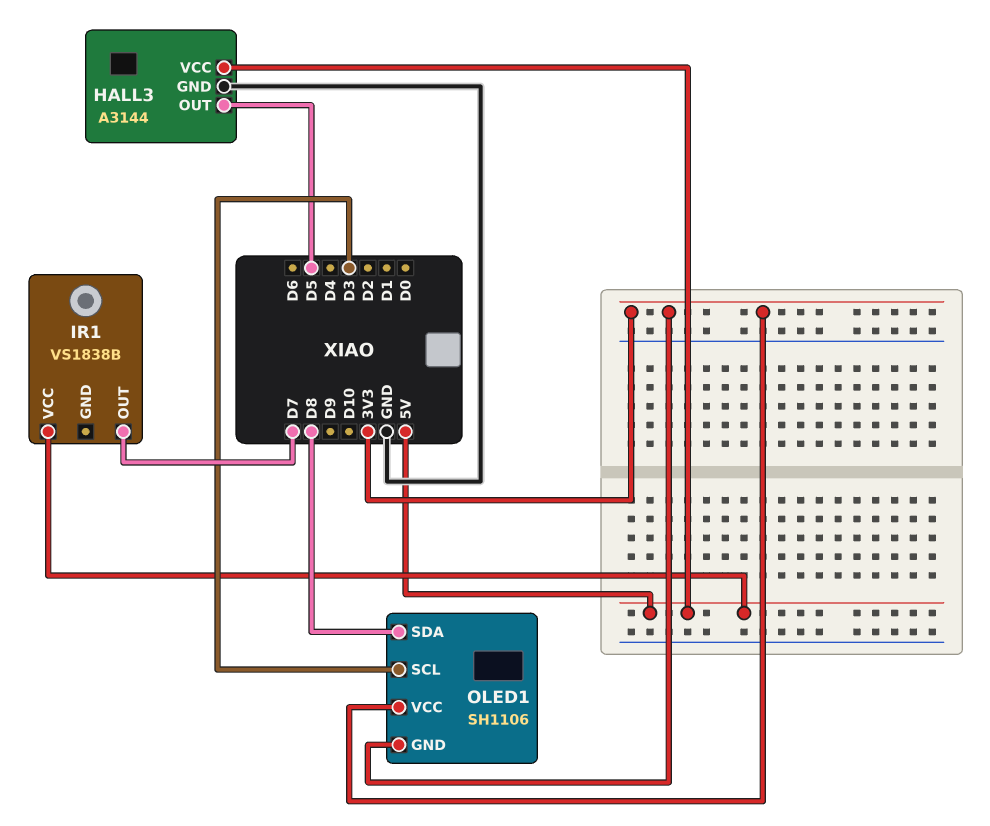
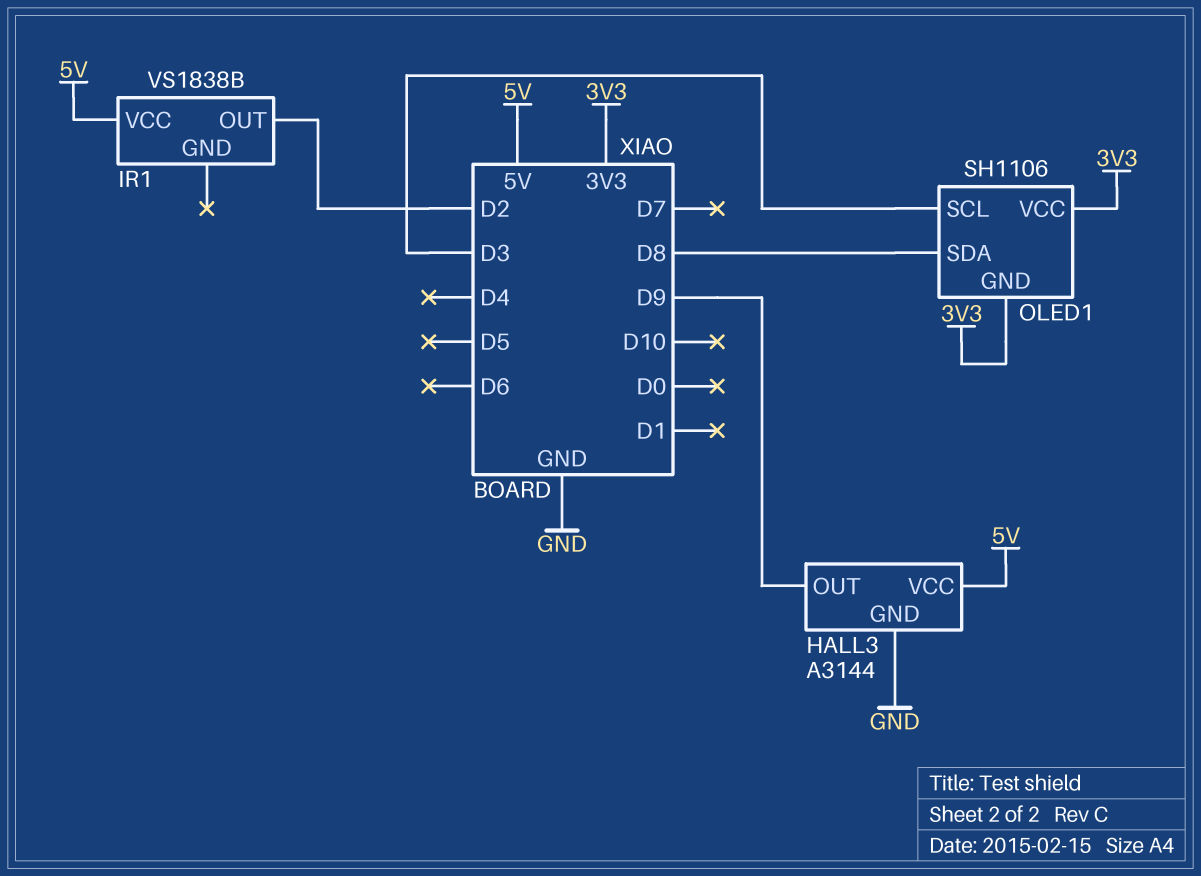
HALL3 pin OUT: D5 -> D9
IR1 pin OUT: D7 -> D2

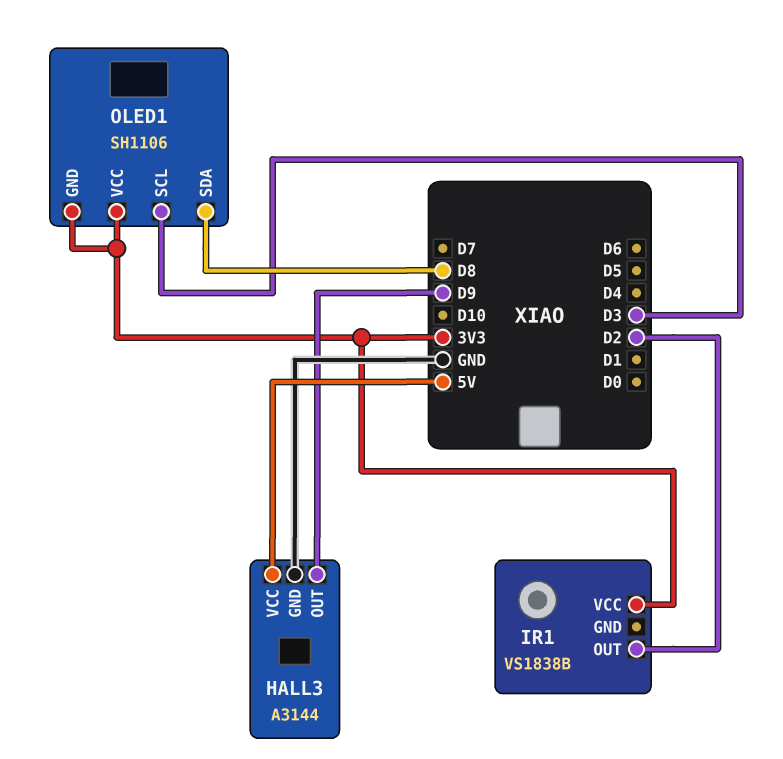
IR1 pin VCC: 5V -> 3V3

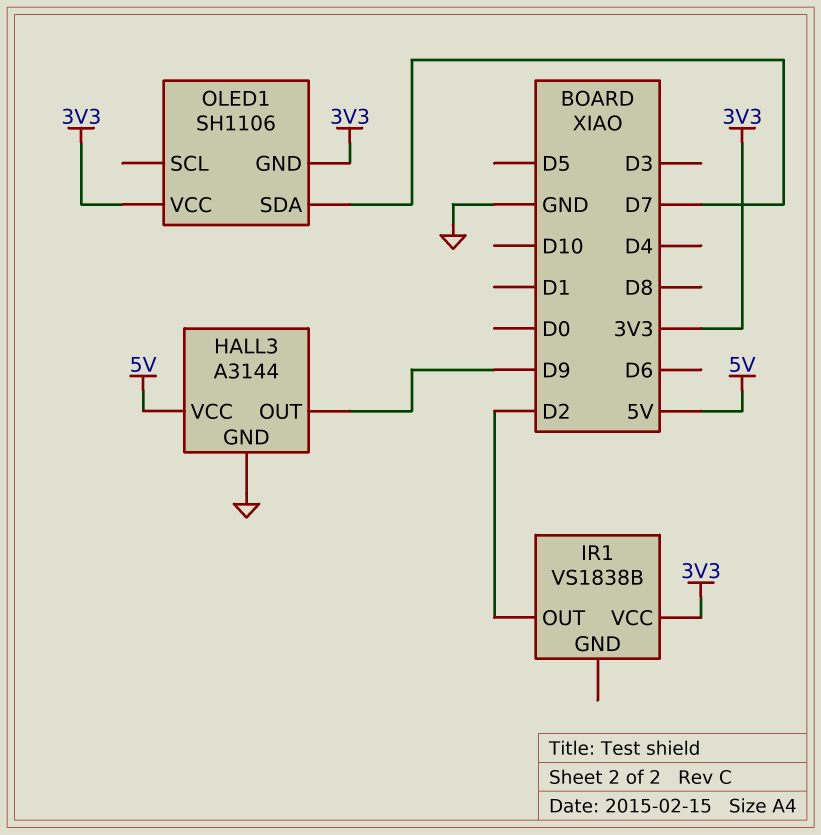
OLED1 pin SCL: D3 -> none
OLED1 pin SDA: D8 -> D7

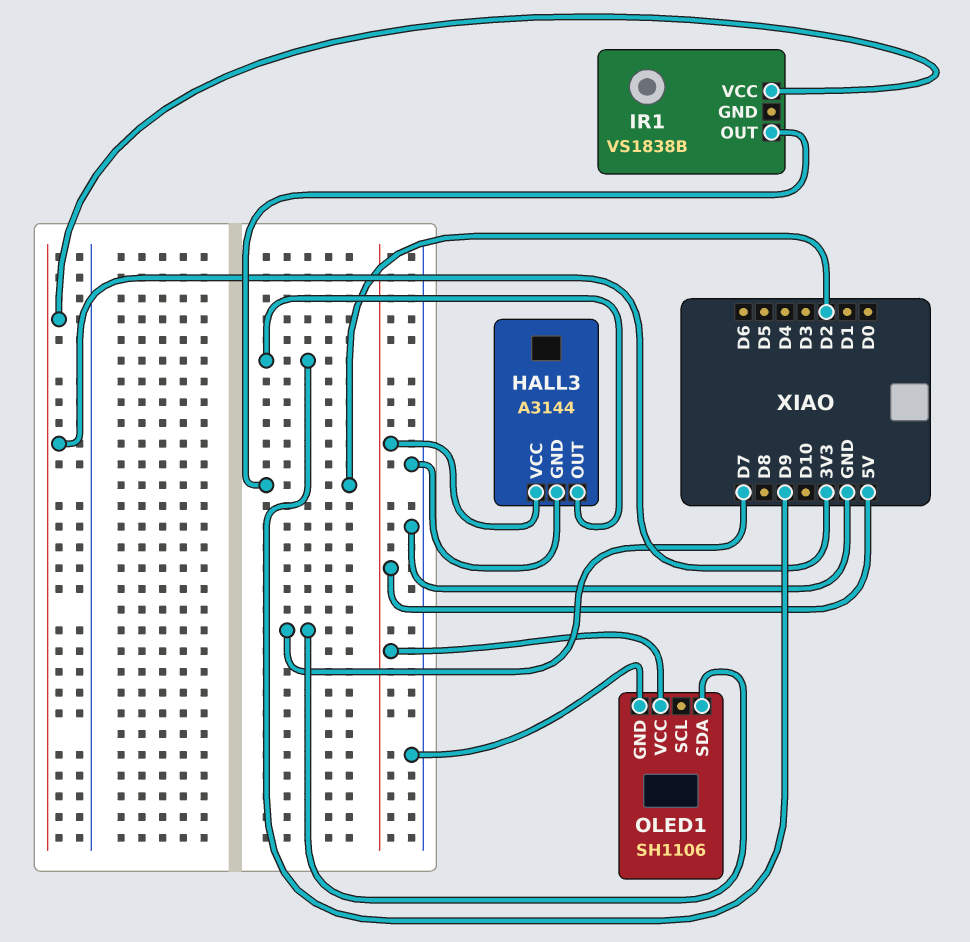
OLED1 pin GND: 3V3 -> GND
OLED1 pin VCC: 3V3 -> 5V

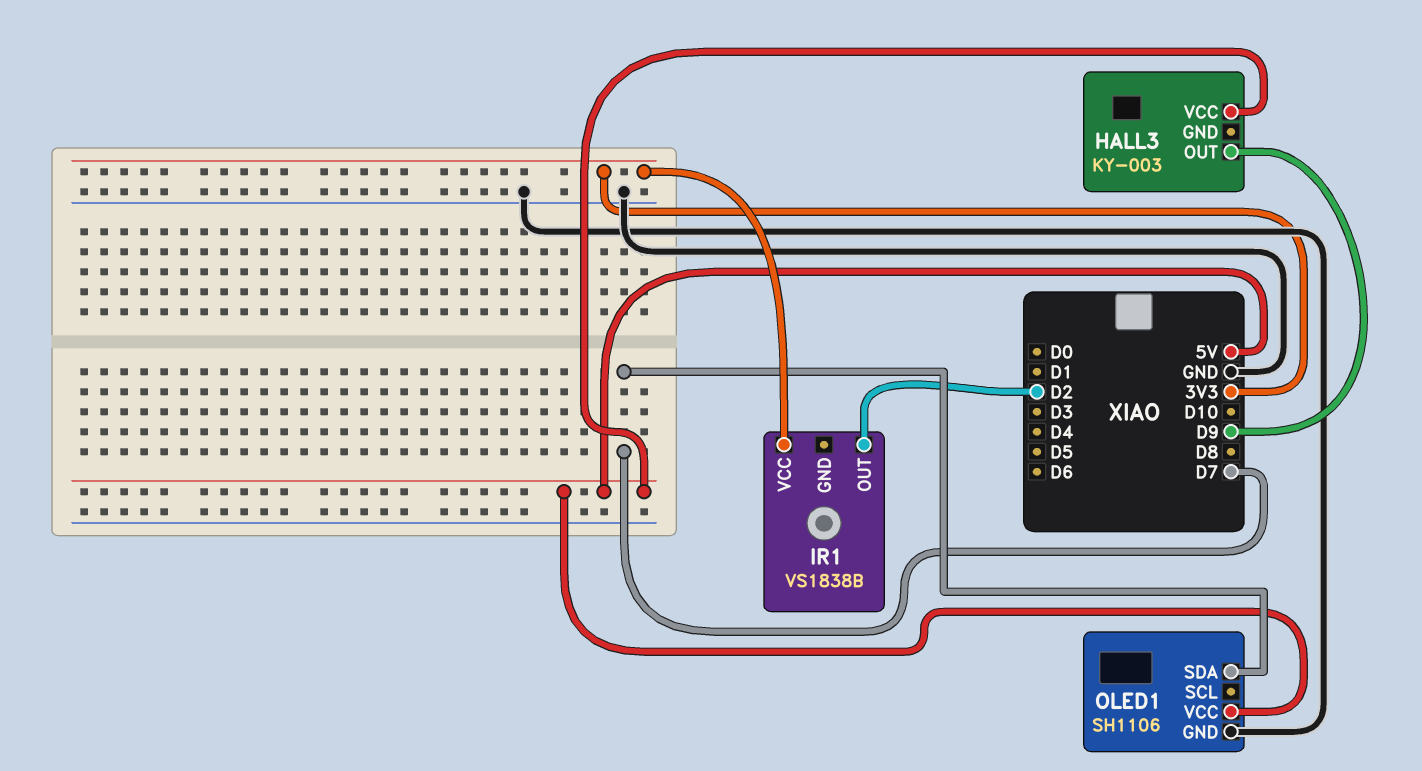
HALL3: A3144 -> KY-003
HALL3 pin GND: GND -> none

